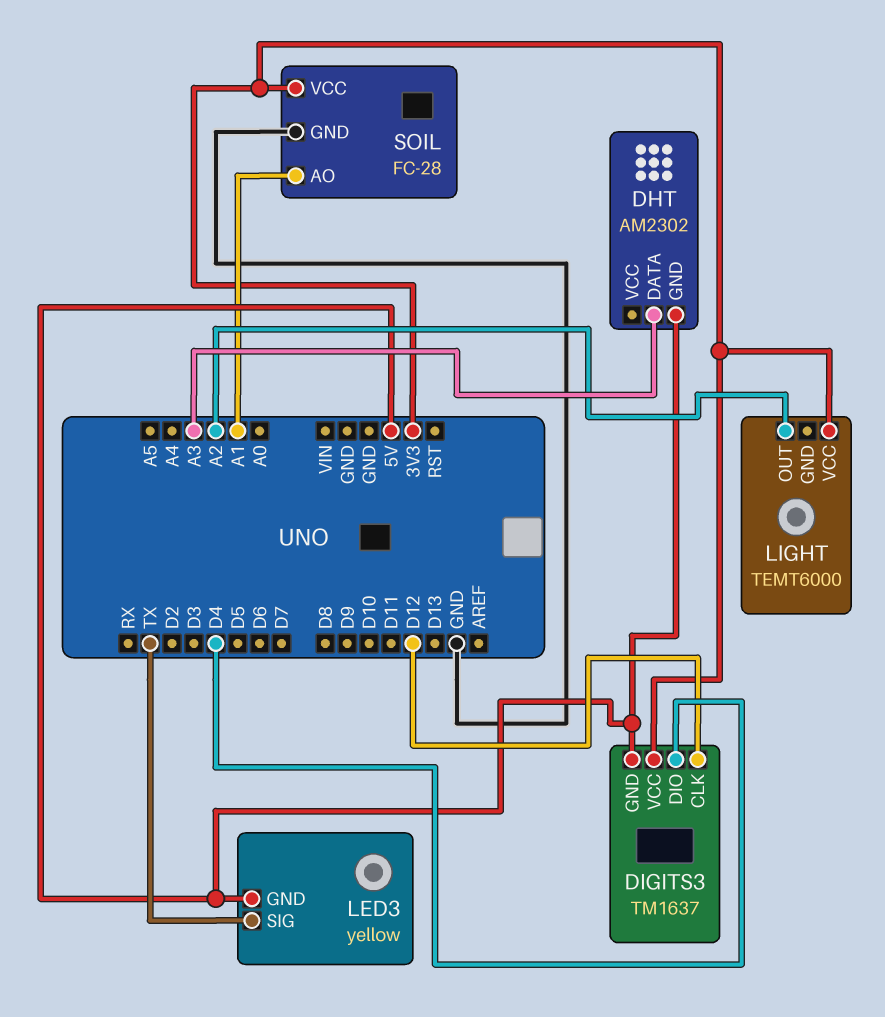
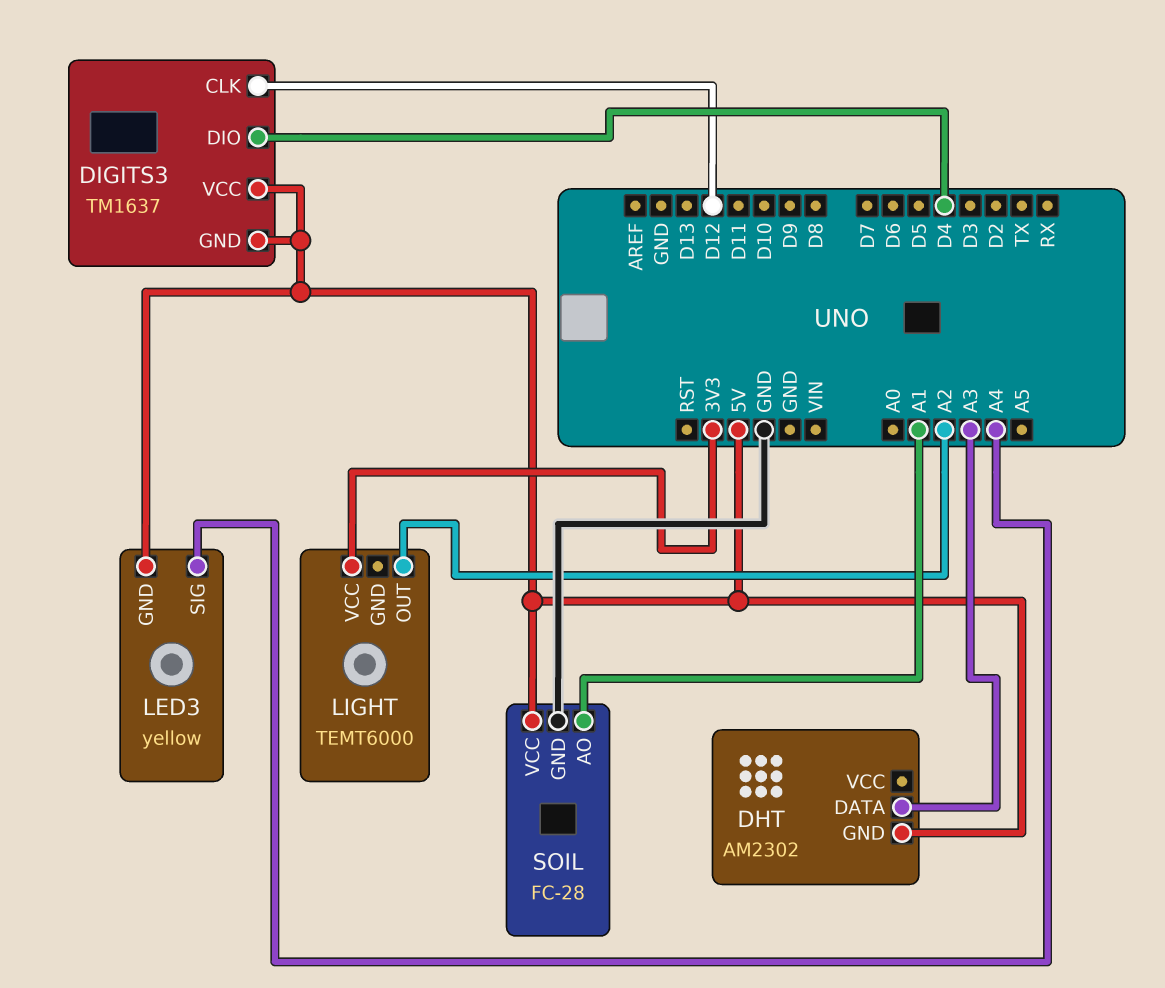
DIGITS3 pin VCC: 3V3 -> 5V
LED3 pin SIG: TX -> A4
SOIL pin VCC: 3V3 -> 5V

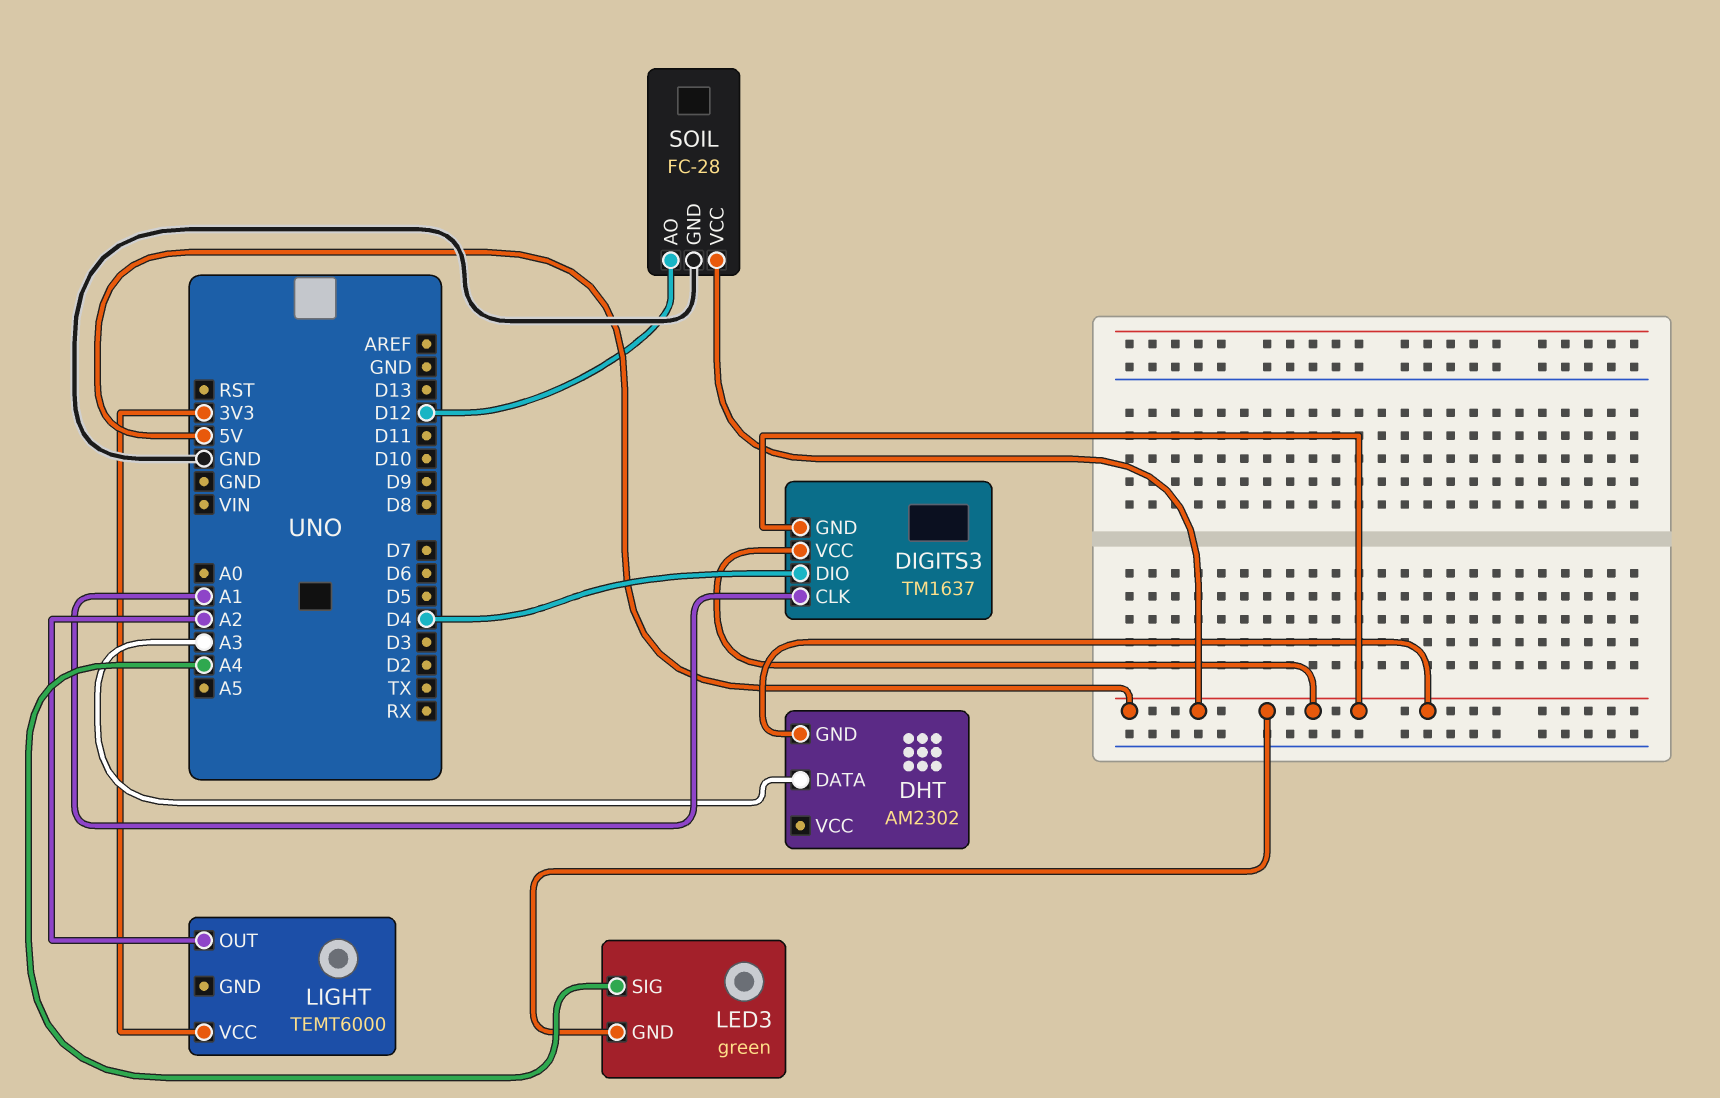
DIGITS3 pin CLK: D12 -> A1
LED3: yellow -> green
SOIL pin AO: A1 -> D12

